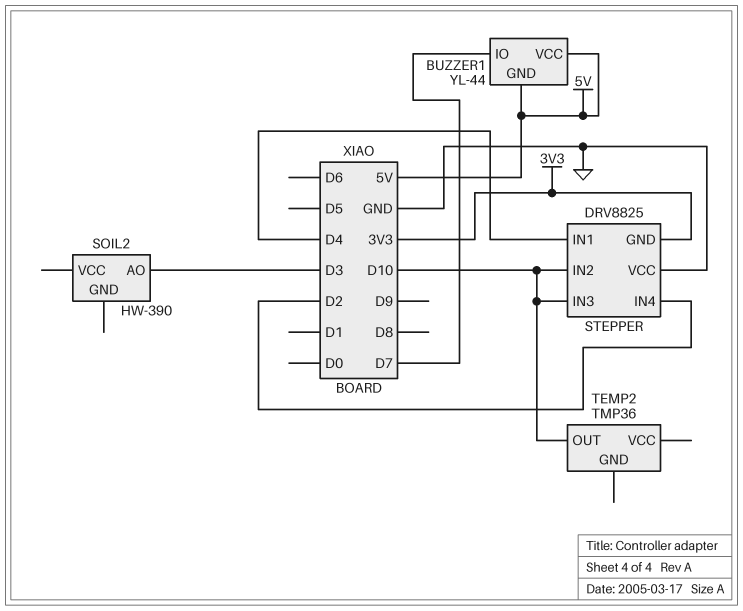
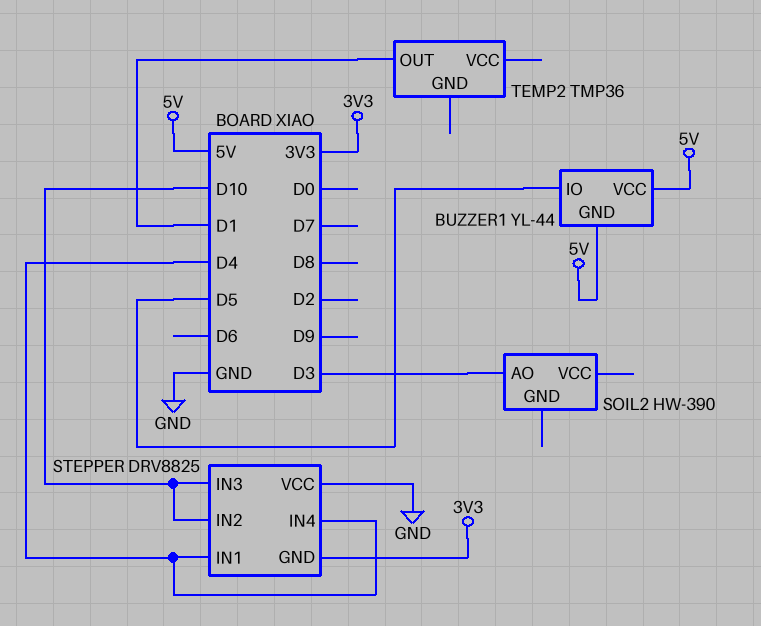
BUZZER1 pin IO: D7 -> D5
STEPPER pin IN4: D2 -> D4
TEMP2 pin OUT: D10 -> D1

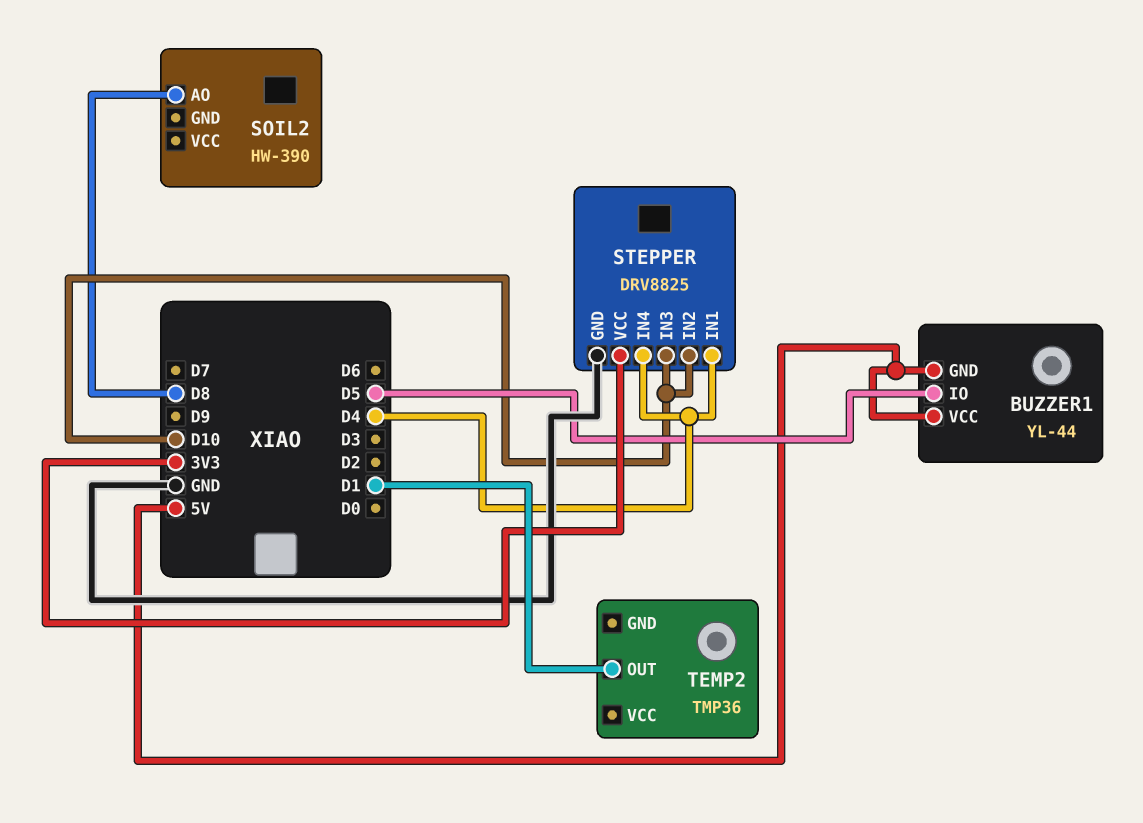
SOIL2 pin AO: D3 -> D8
STEPPER pin GND: 3V3 -> GND
STEPPER pin VCC: GND -> 3V3

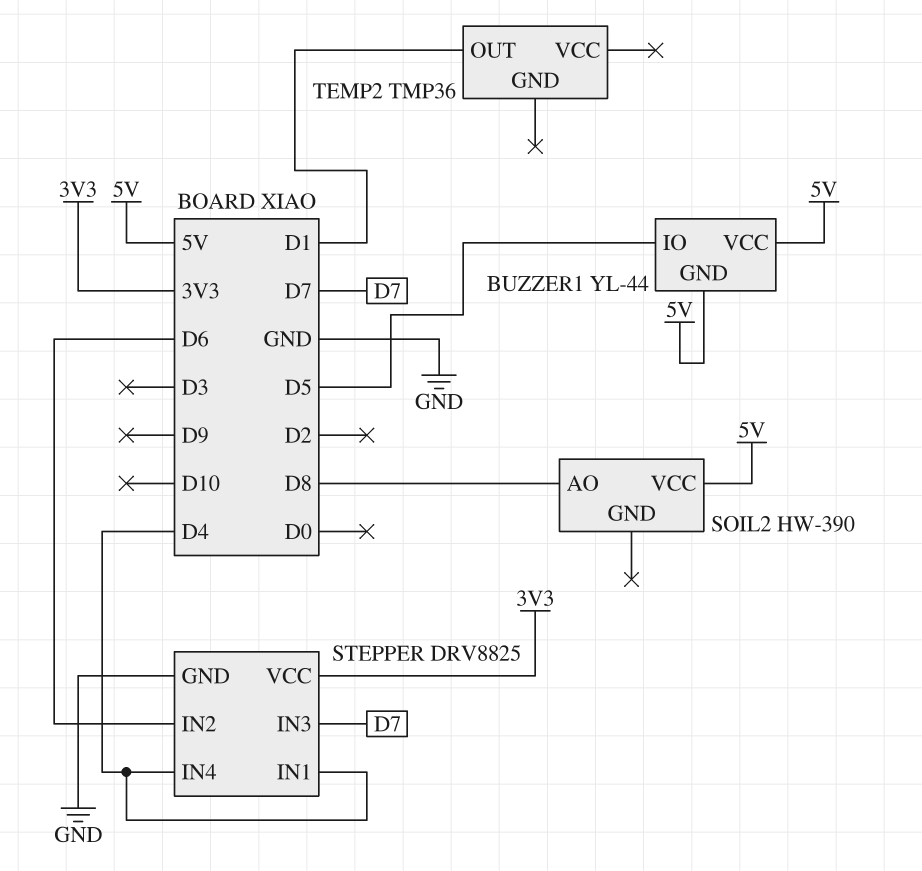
SOIL2 pin VCC: none -> 5V
STEPPER pin IN2: D10 -> D6
STEPPER pin IN3: D10 -> D7

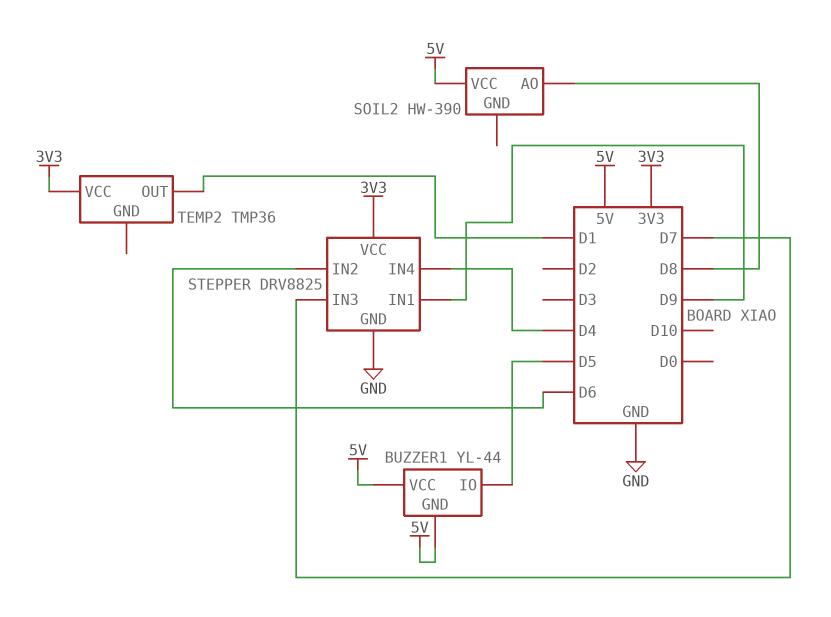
STEPPER pin IN1: D4 -> D9
TEMP2 pin VCC: none -> 3V3

